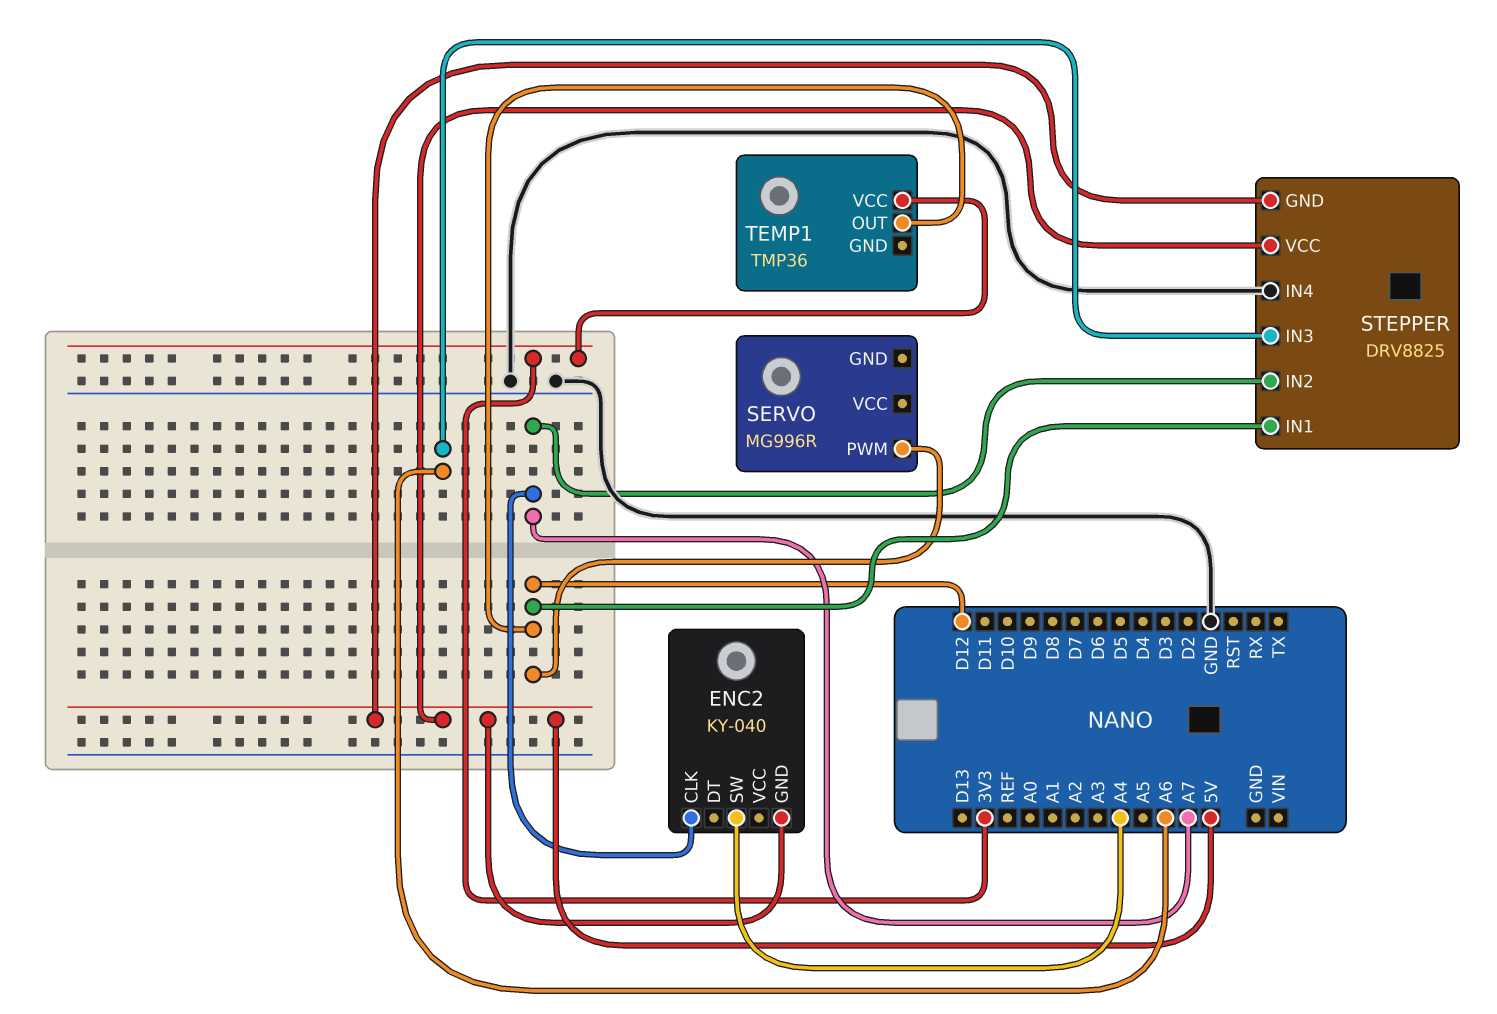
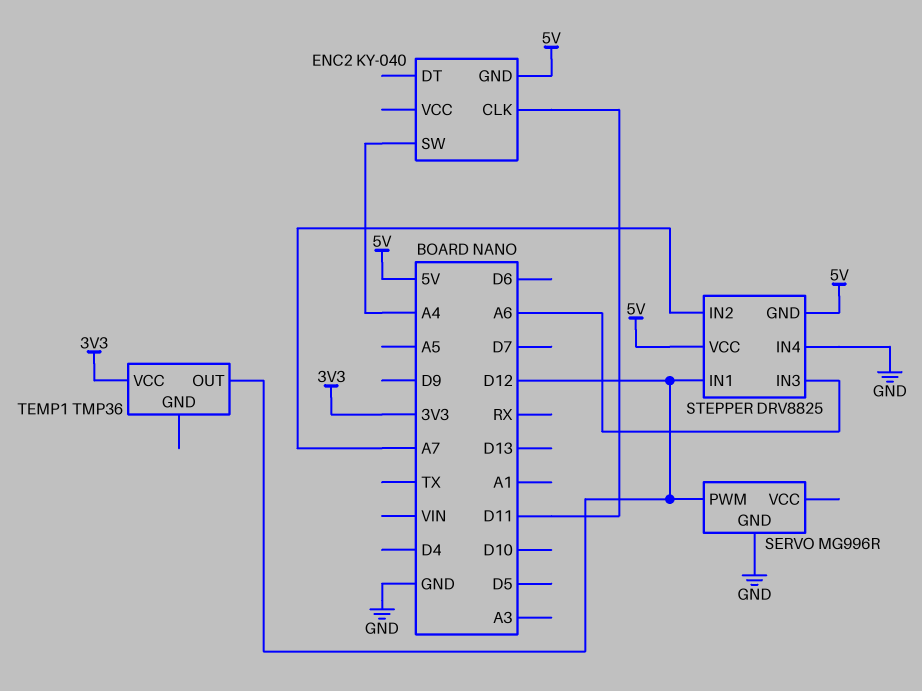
ENC2 pin CLK: A7 -> D11
SERVO pin GND: none -> GND

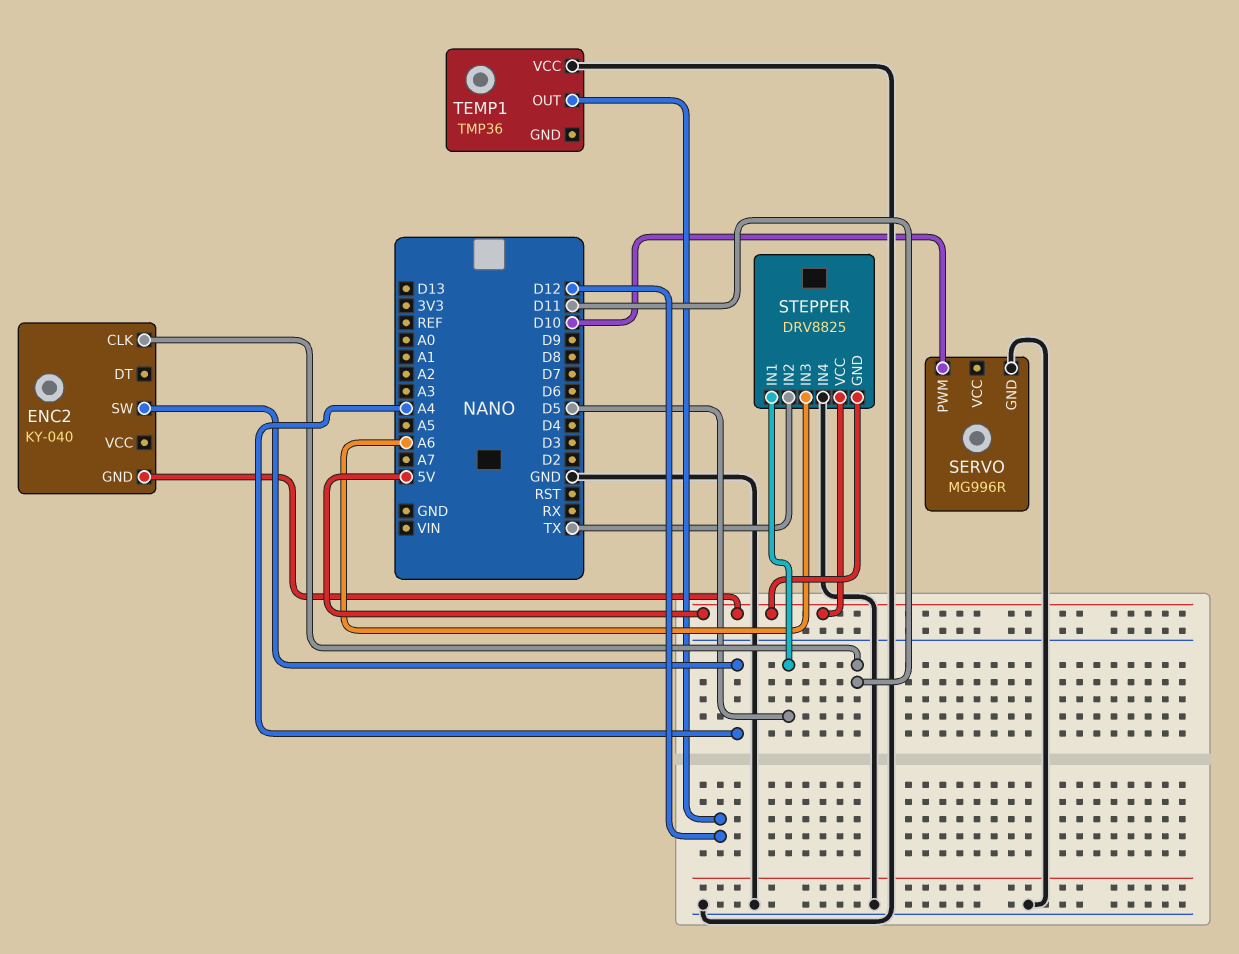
SERVO pin PWM: D12 -> D10
STEPPER pin IN1: D12 -> D5
STEPPER pin IN2: A7 -> TX
TEMP1 pin VCC: 3V3 -> GND

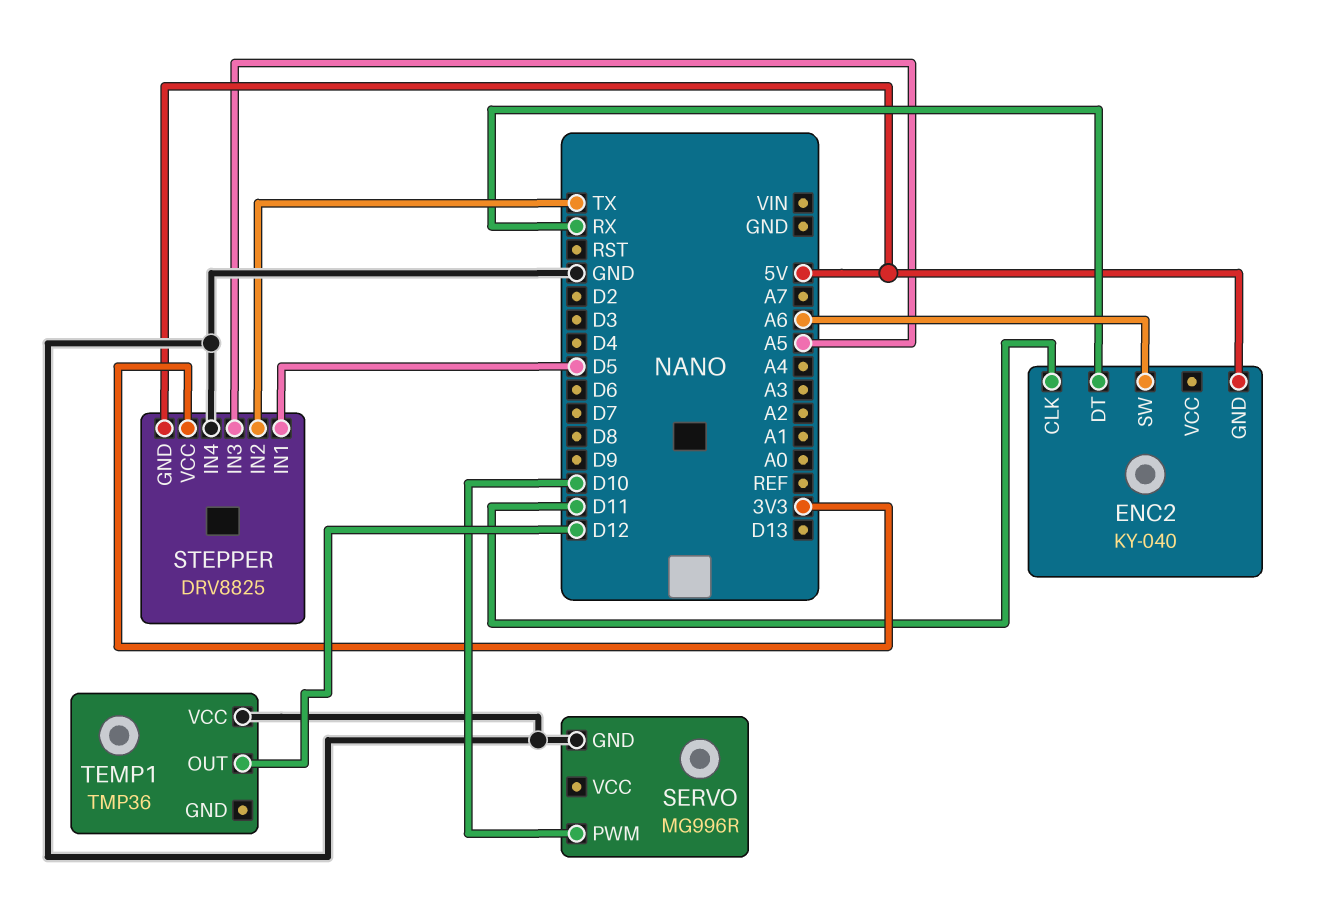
ENC2 pin DT: none -> RX
ENC2 pin SW: A4 -> A6
STEPPER pin IN3: A6 -> A5
STEPPER pin VCC: 5V -> 3V3

